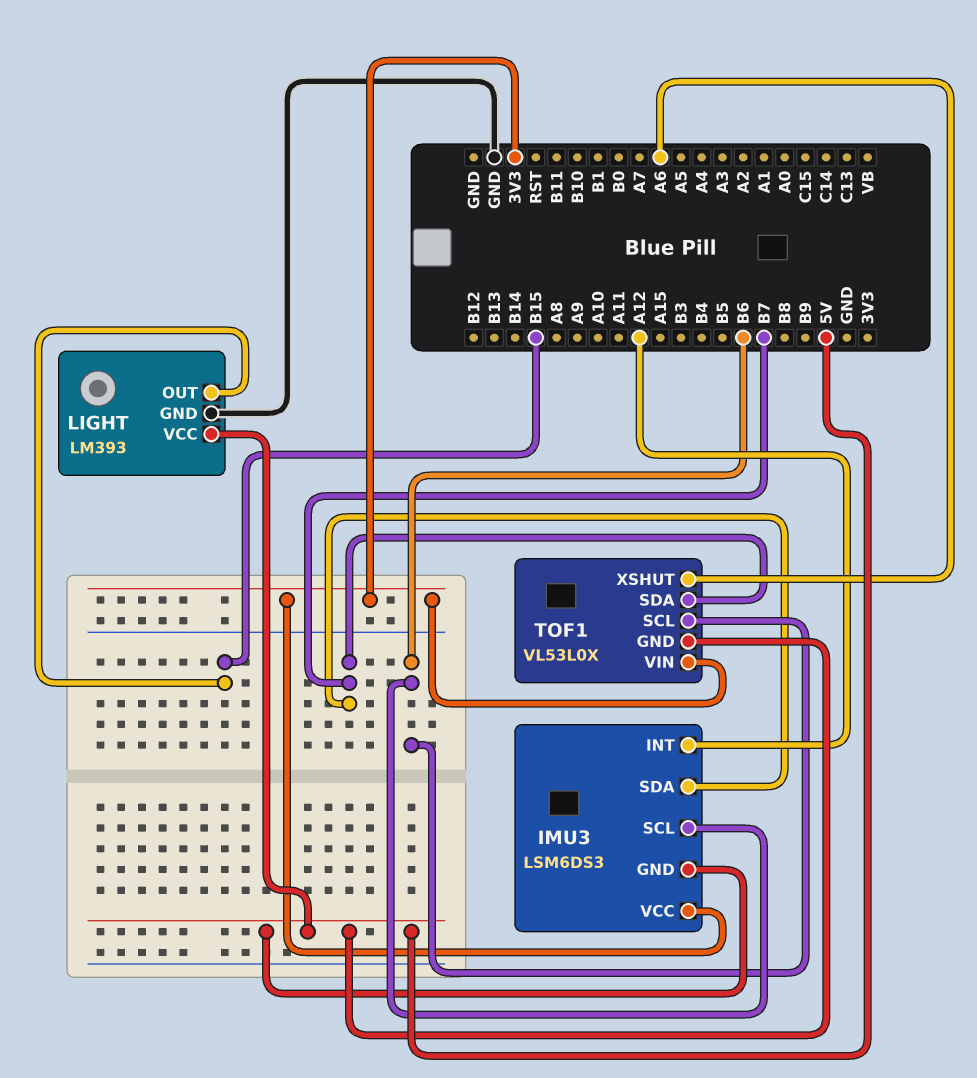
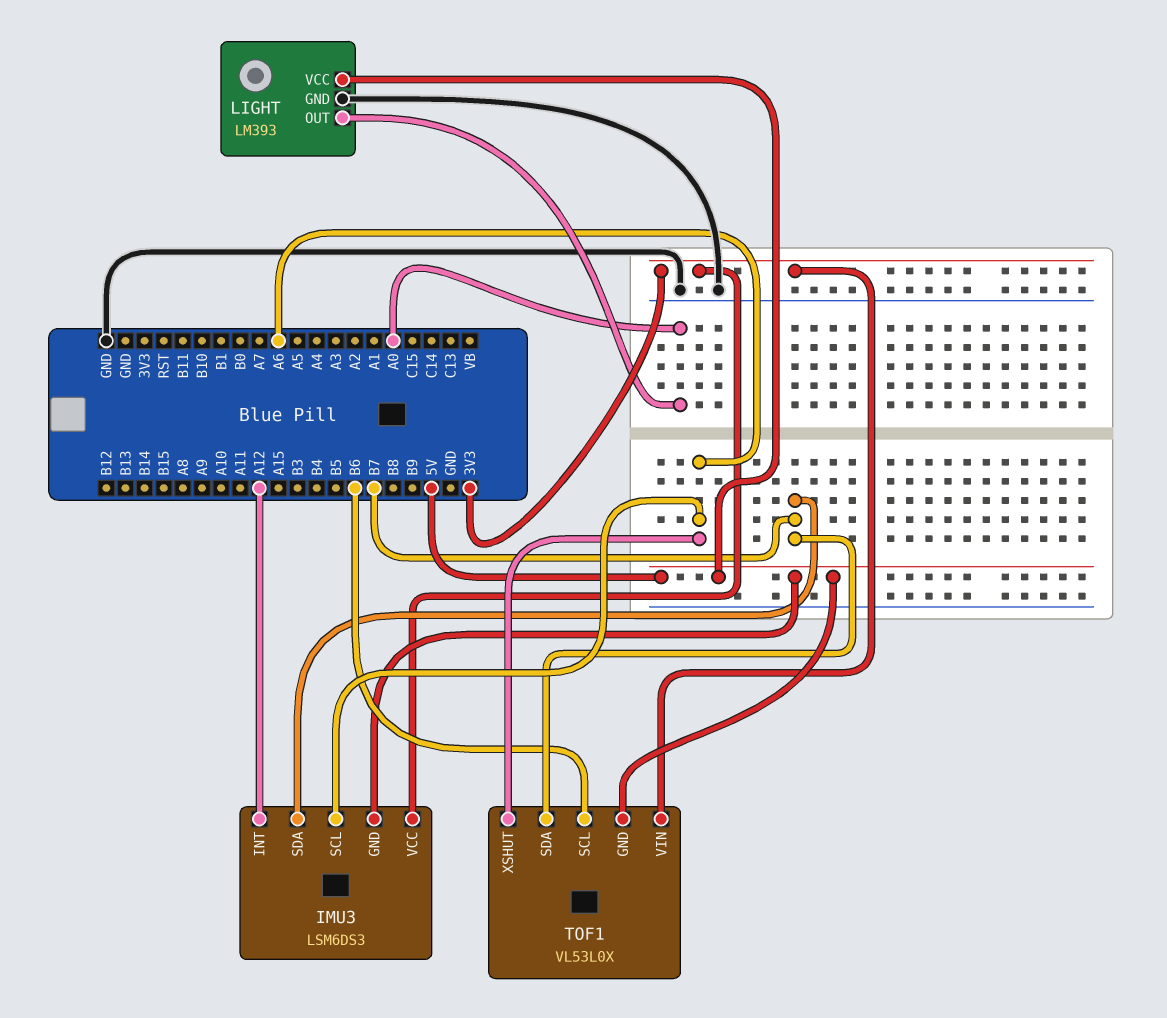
IMU3 pin SCL: B6 -> A6
LIGHT pin OUT: B15 -> A0

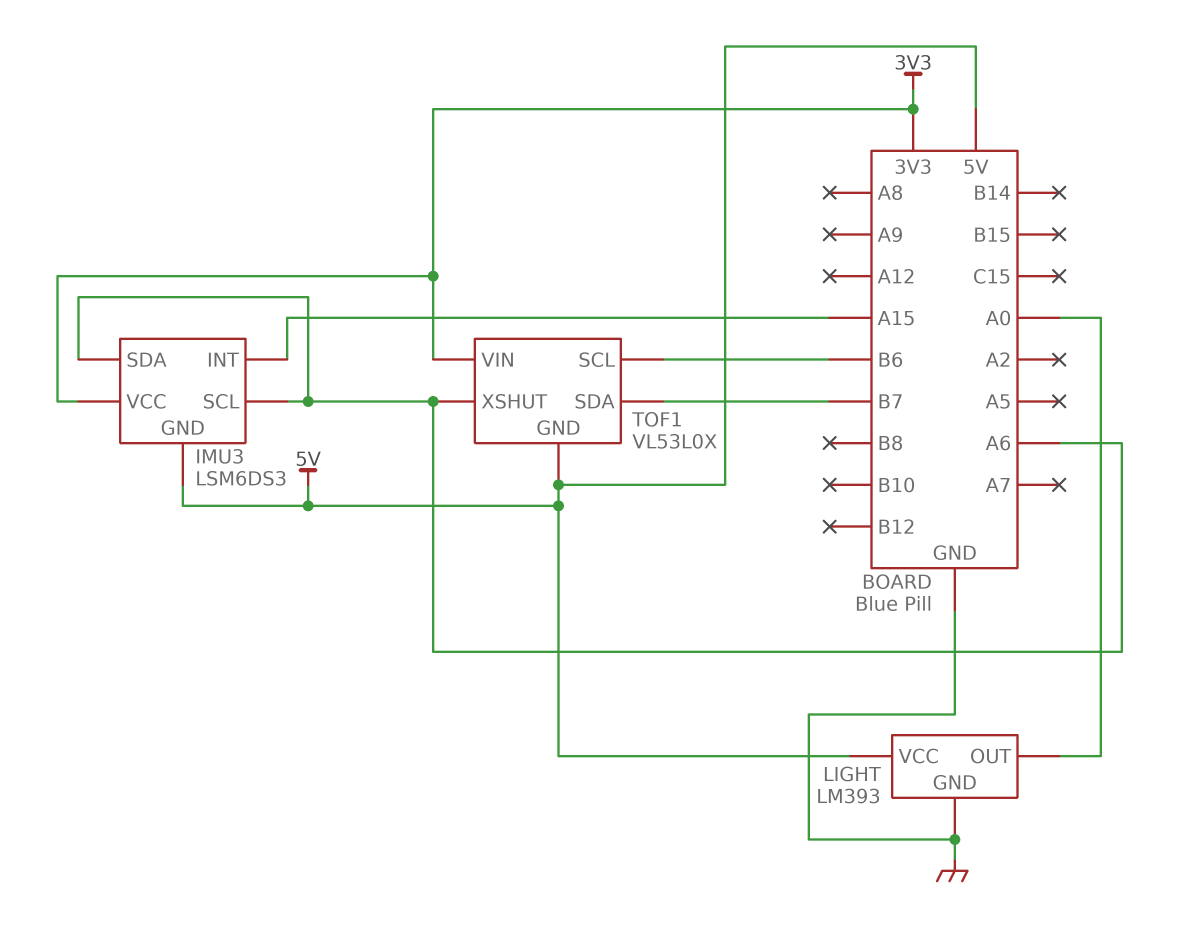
IMU3 pin INT: A12 -> A15
IMU3 pin SDA: B7 -> A6

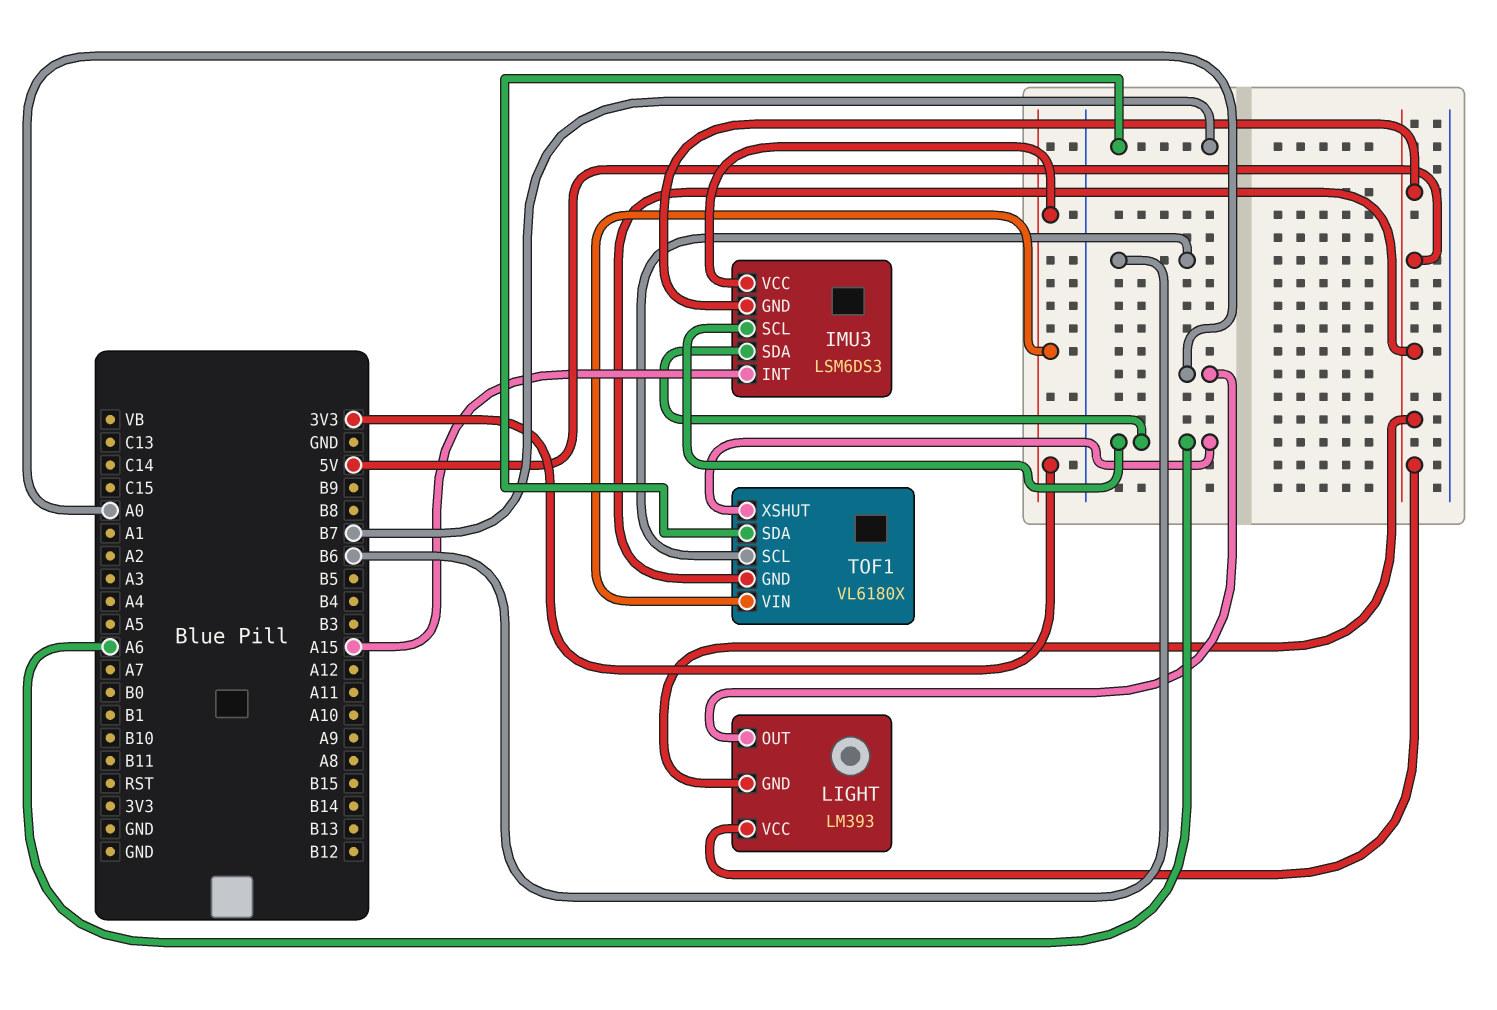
LIGHT pin GND: GND -> 5V
TOF1: VL53L0X -> VL6180X

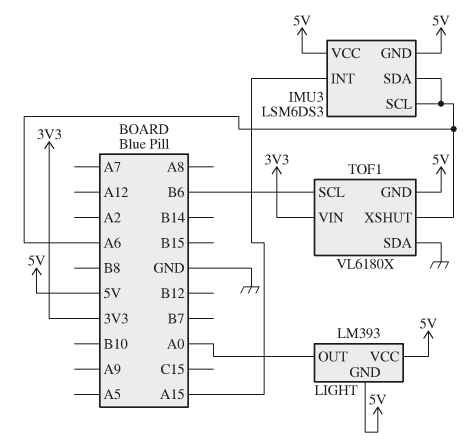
IMU3 pin VCC: 3V3 -> 5V
TOF1 pin SDA: B7 -> GND

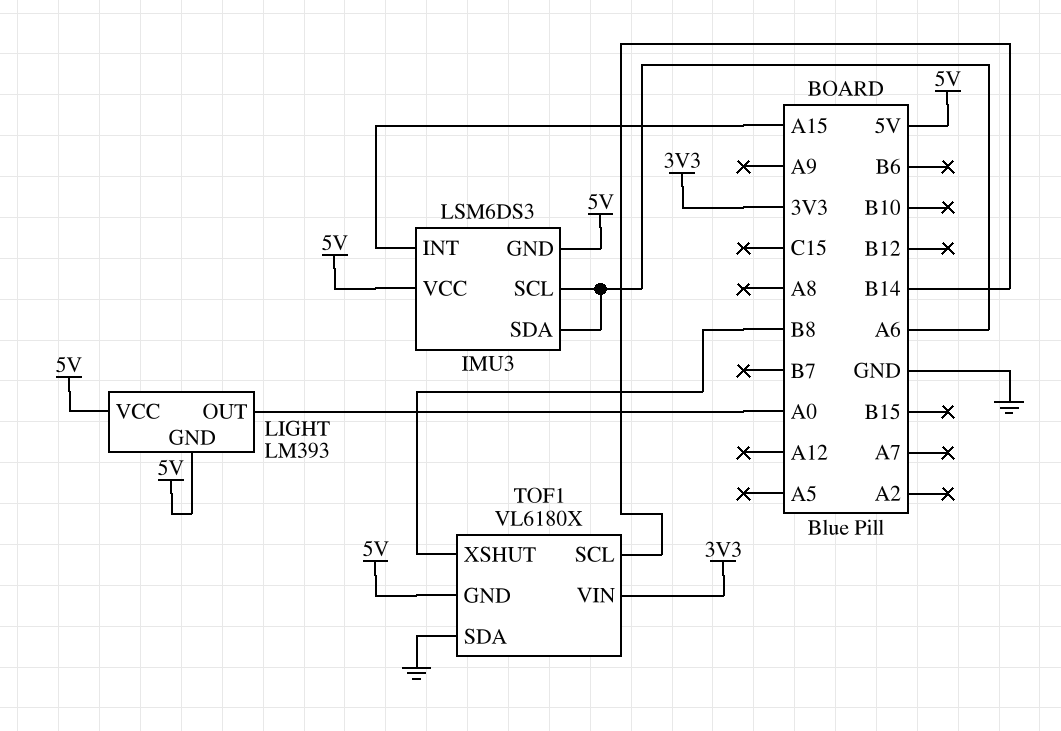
TOF1 pin SCL: B6 -> B14
TOF1 pin XSHUT: A6 -> B8

